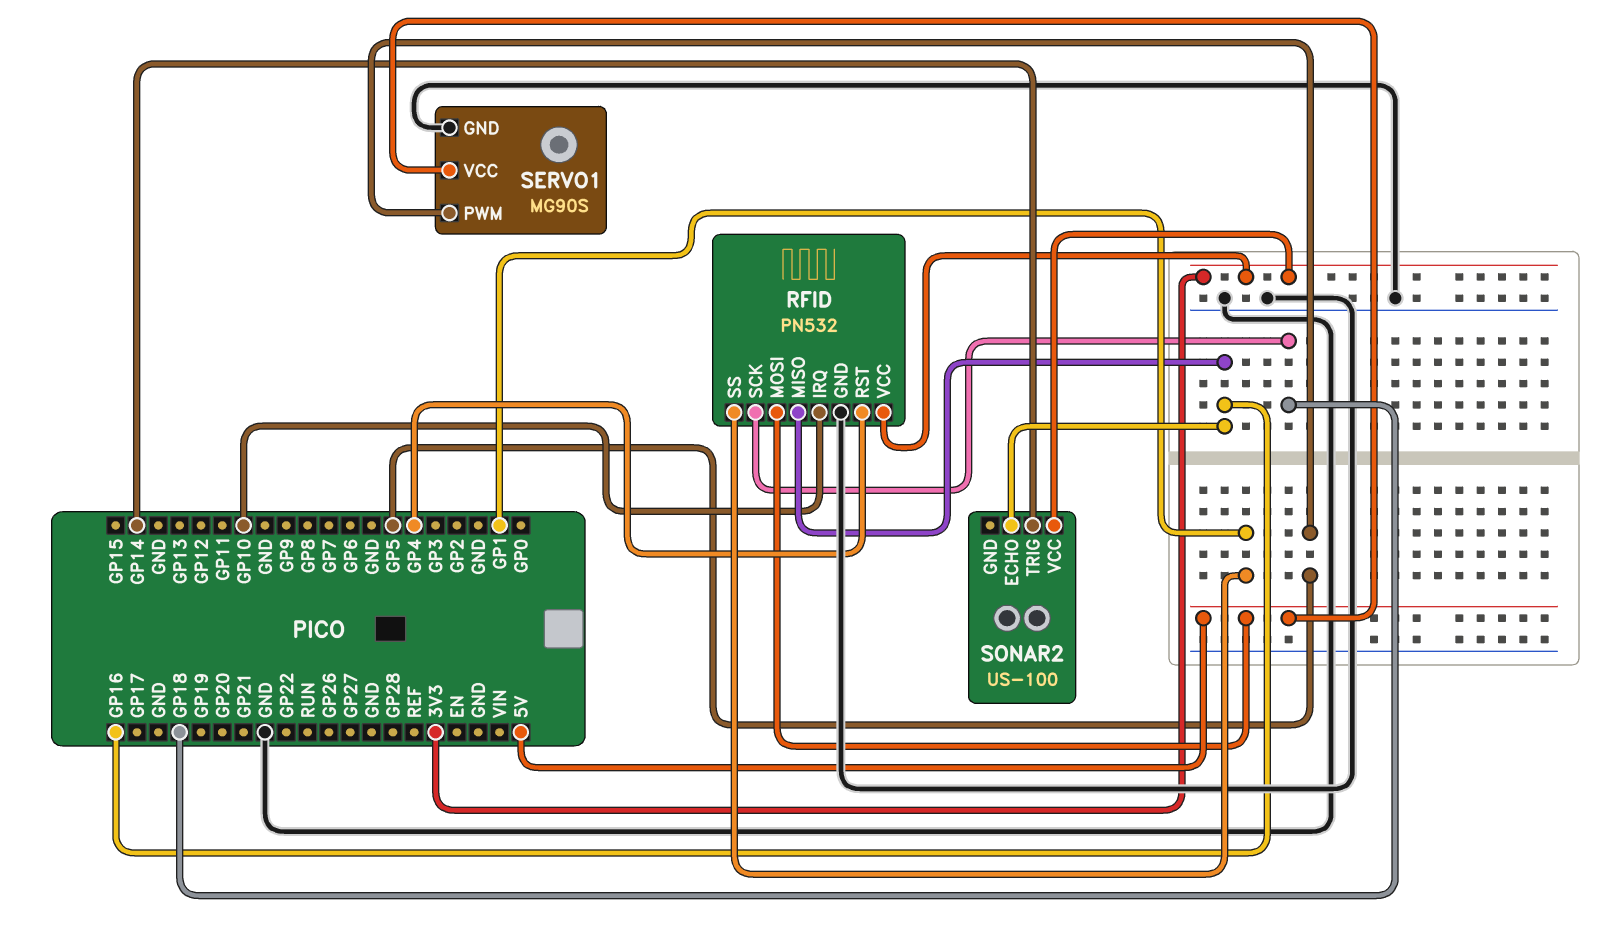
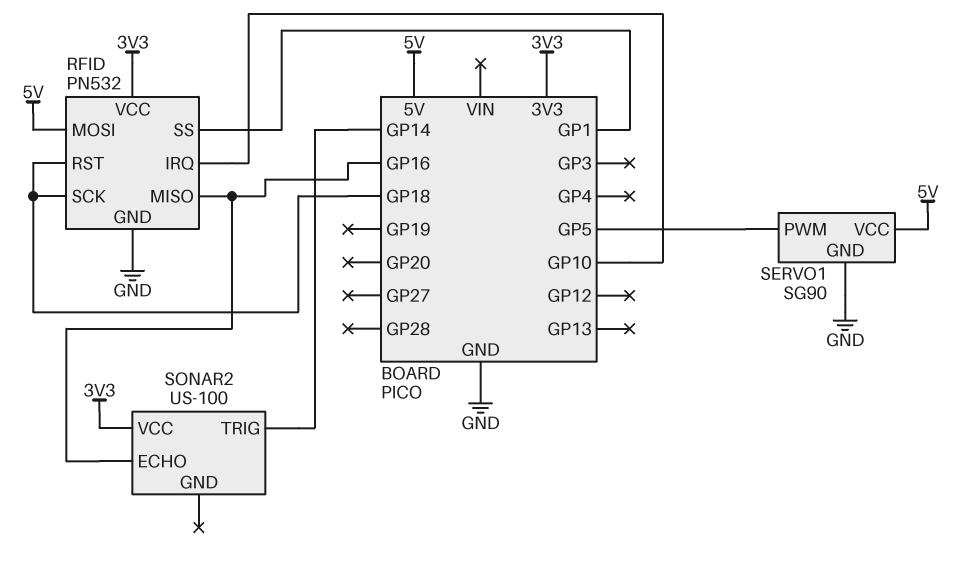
RFID pin RST: GP4 -> GP18
SERVO1: MG90S -> SG90

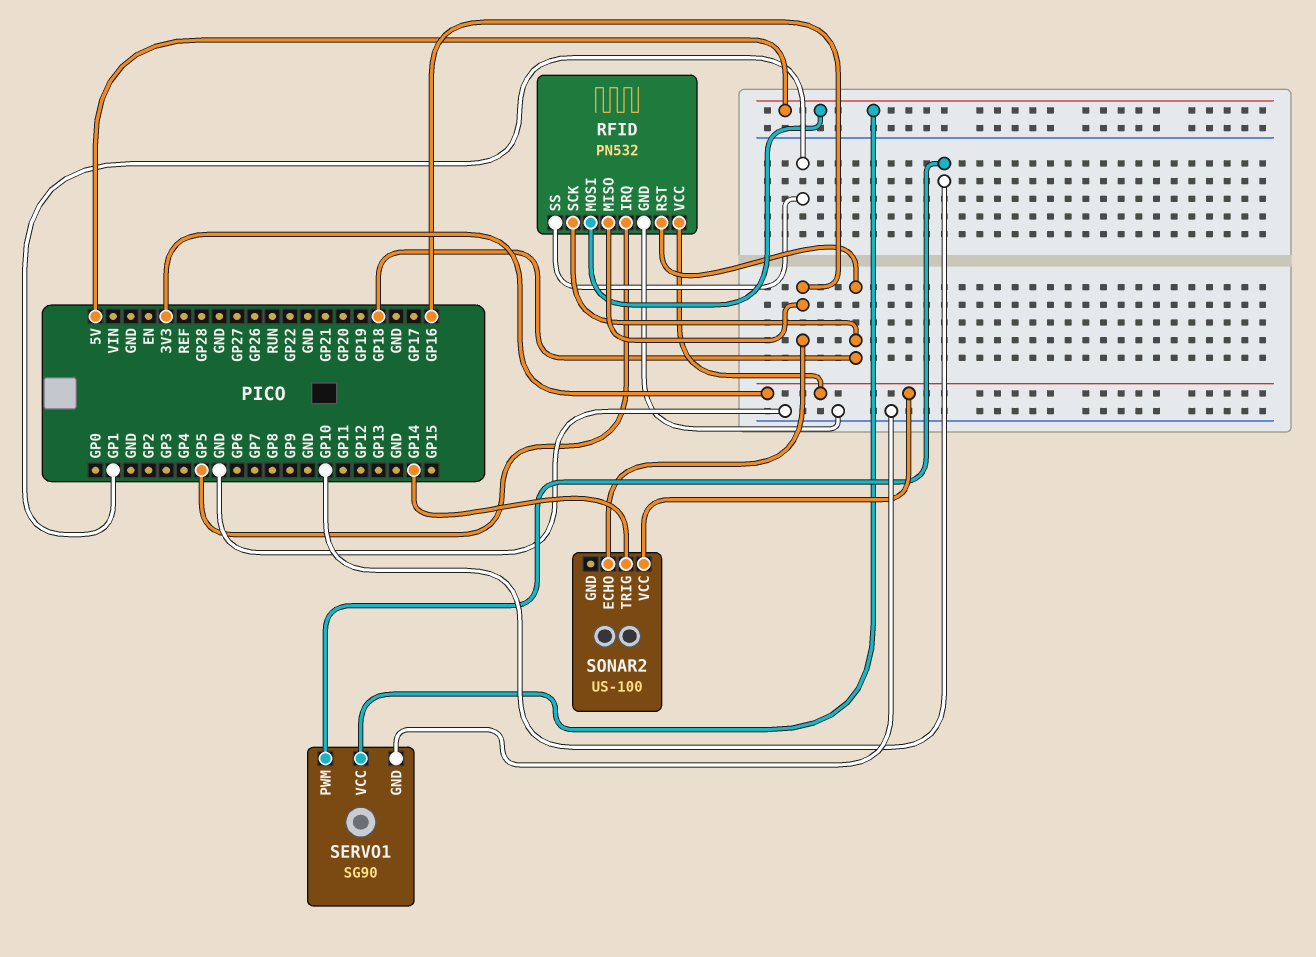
RFID pin IRQ: GP10 -> GP5
SERVO1 pin PWM: GP5 -> GP10

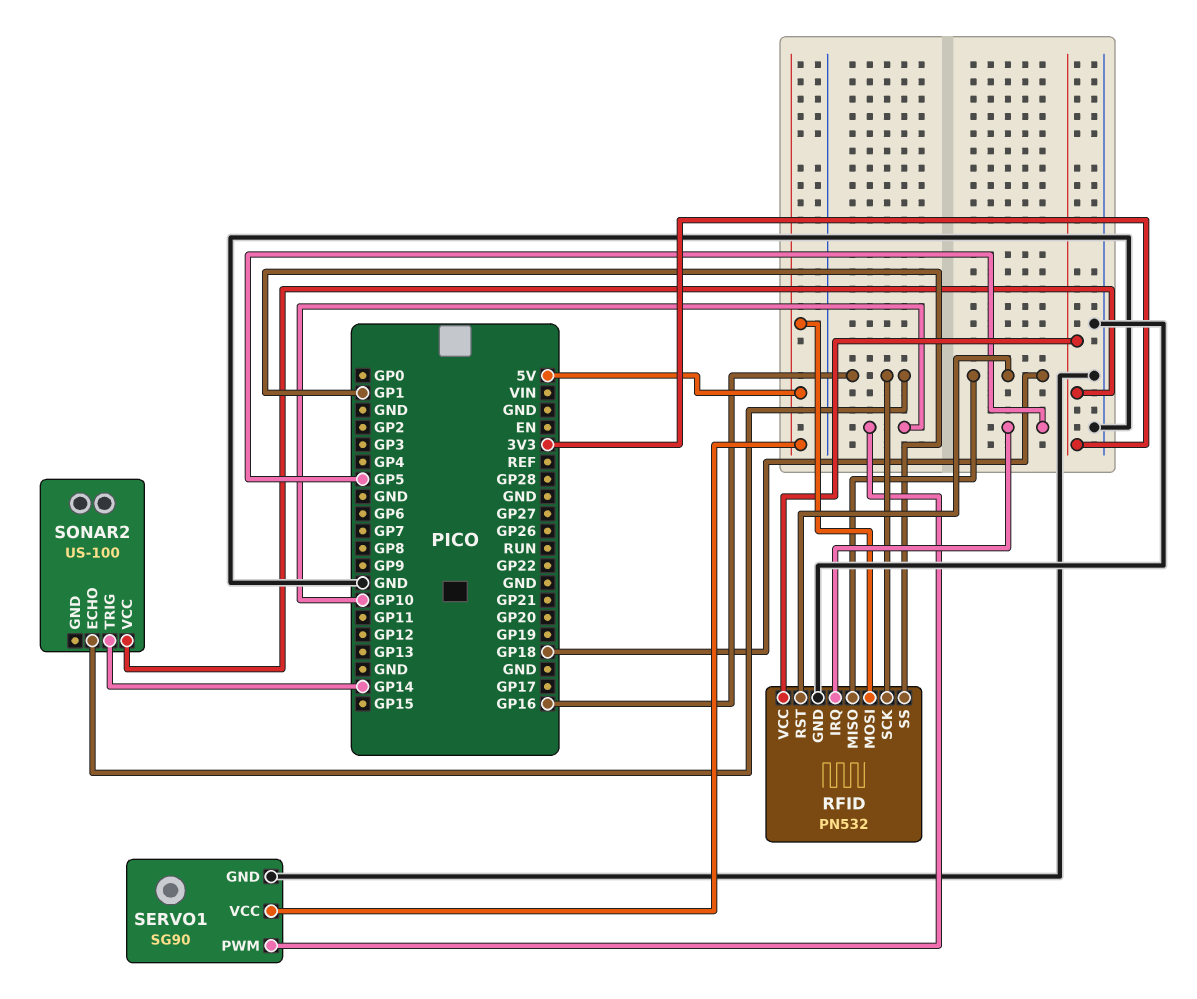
RFID pin MISO: GP16 -> GP18
RFID pin SCK: GP18 -> GP16

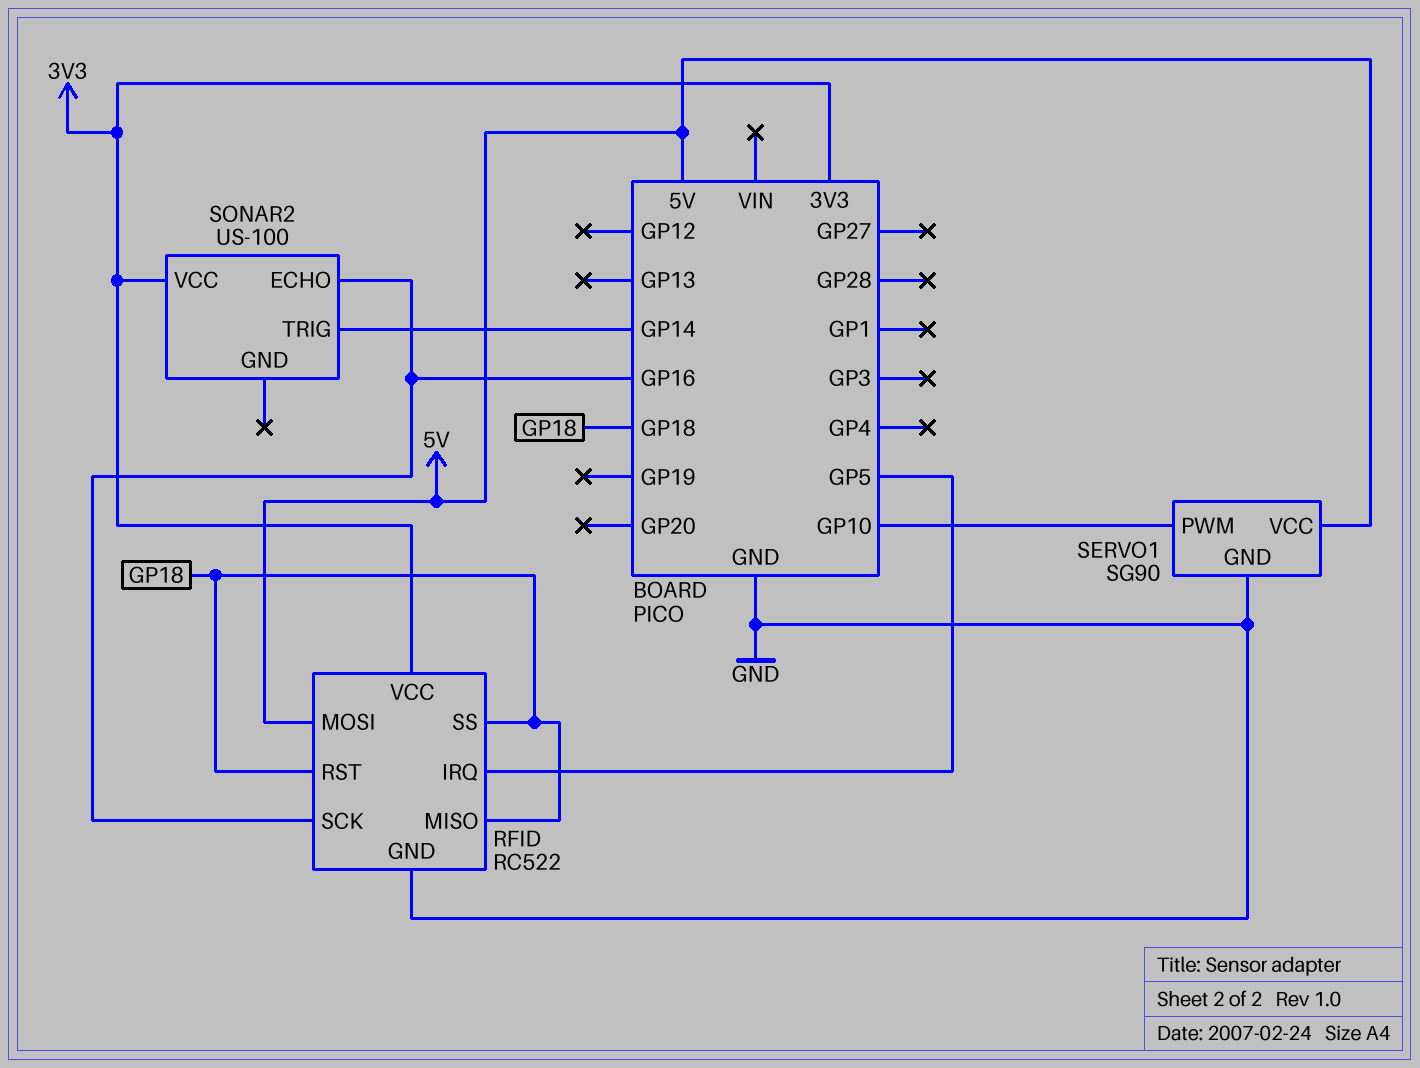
RFID: PN532 -> RC522
RFID pin SS: GP1 -> GP18

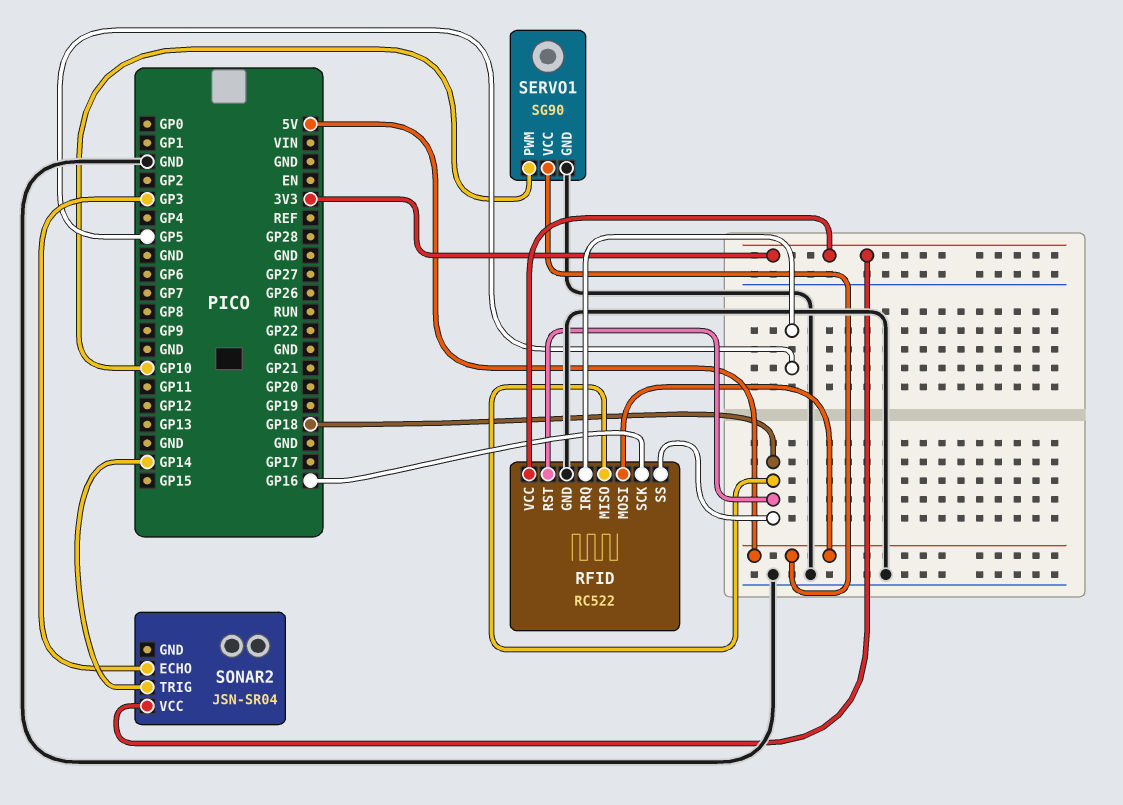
SONAR2: US-100 -> JSN-SR04
SONAR2 pin ECHO: GP16 -> GP3

